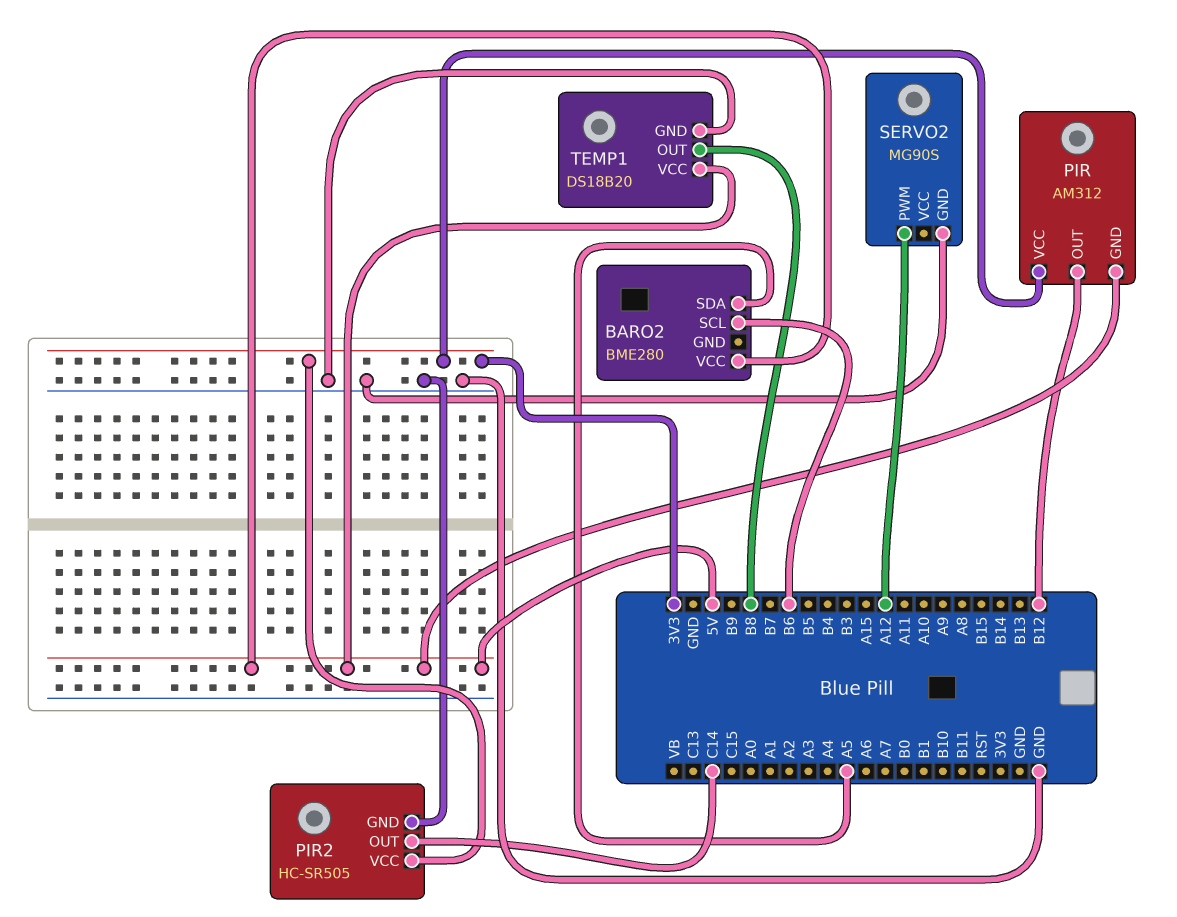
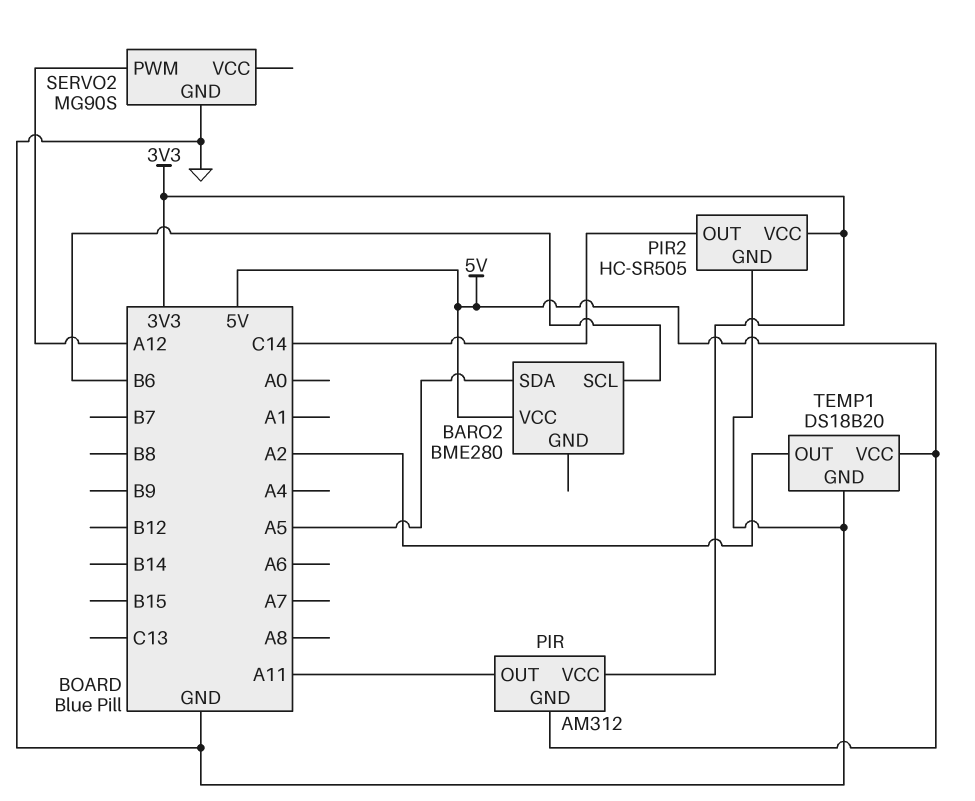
PIR pin OUT: B12 -> A11
TEMP1 pin OUT: B8 -> A2

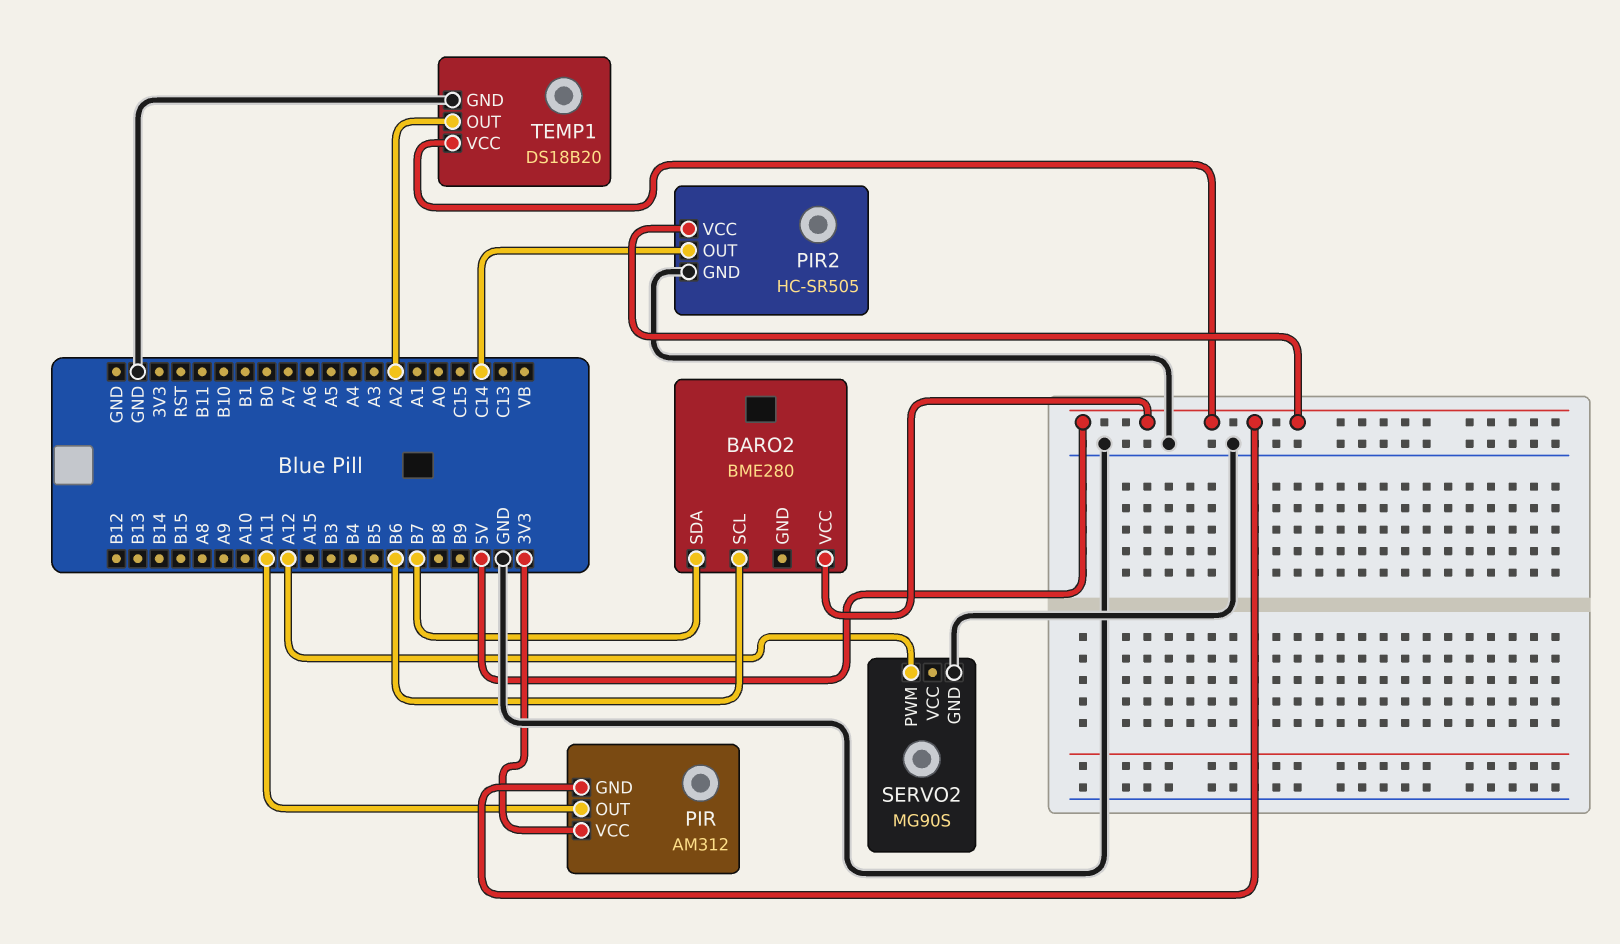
BARO2 pin SDA: A5 -> B7
PIR2 pin VCC: 3V3 -> 5V

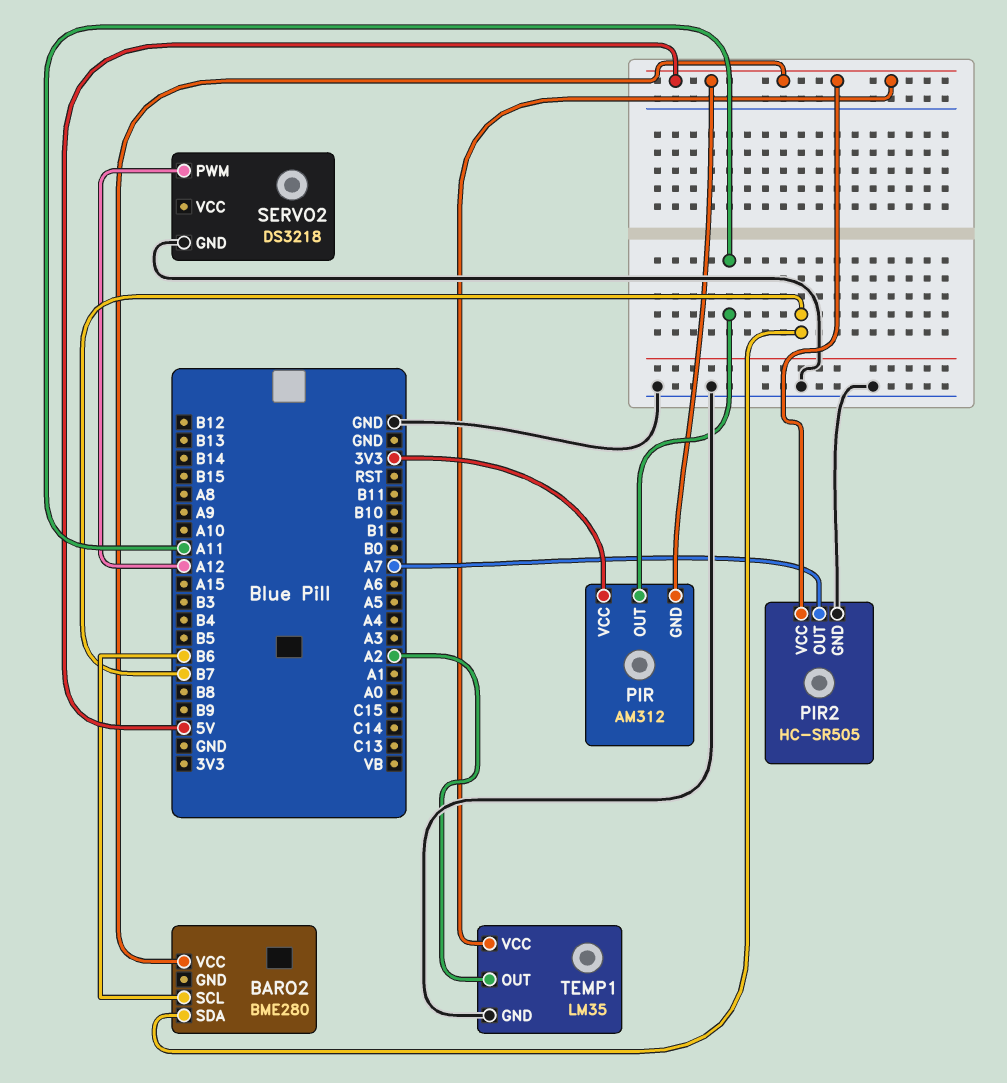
PIR2 pin OUT: C14 -> A7
SERVO2: MG90S -> DS3218
TEMP1: DS18B20 -> LM35

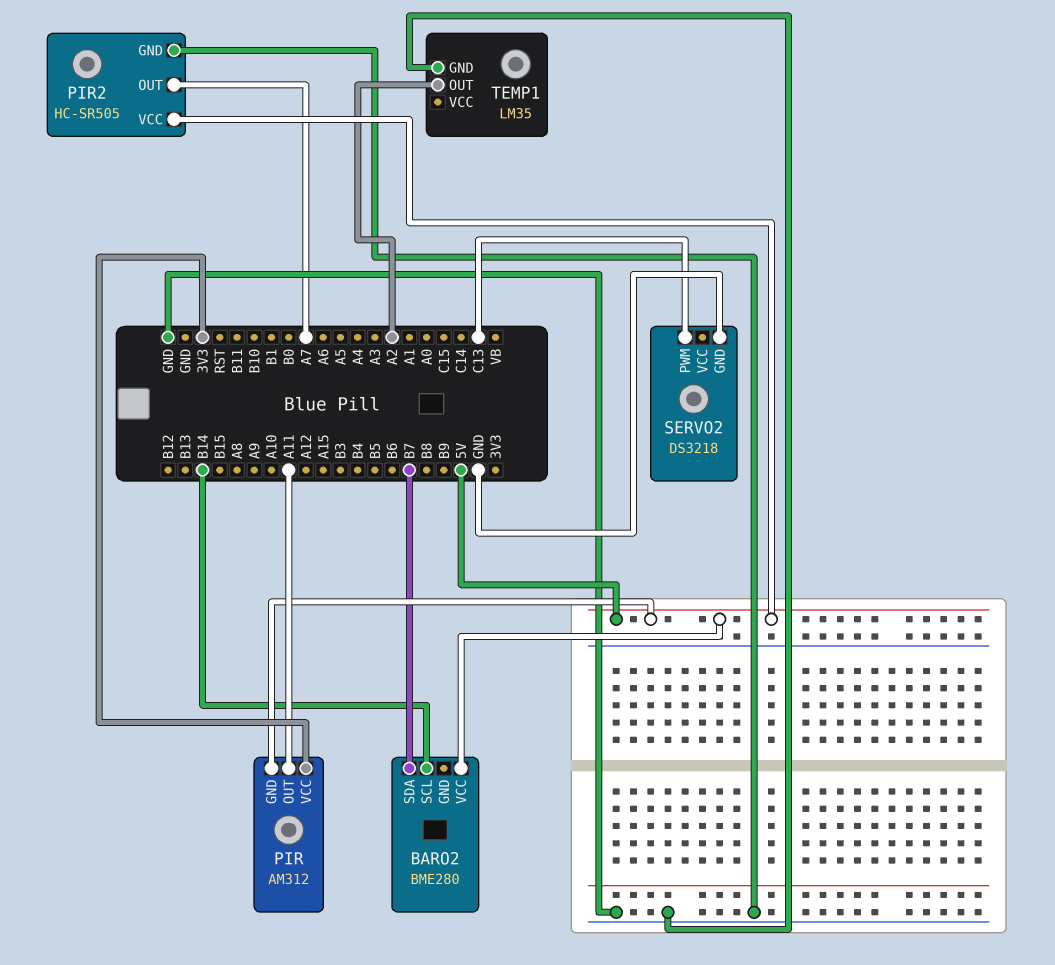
BARO2 pin SCL: B6 -> B14
SERVO2 pin PWM: A12 -> C13
TEMP1 pin VCC: 5V -> none

